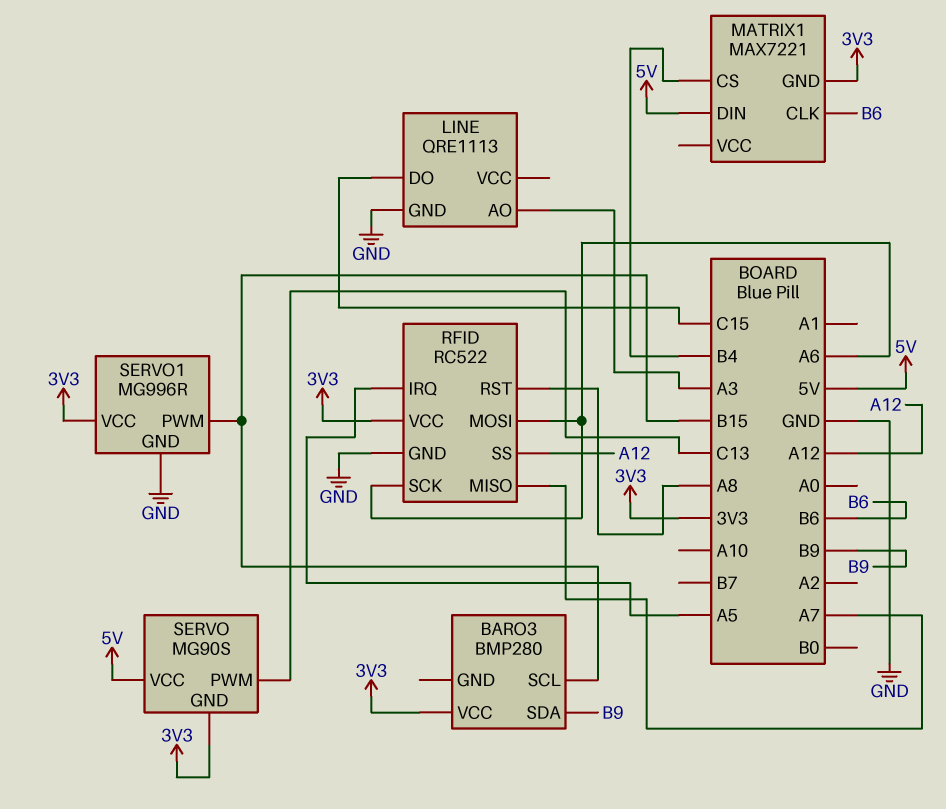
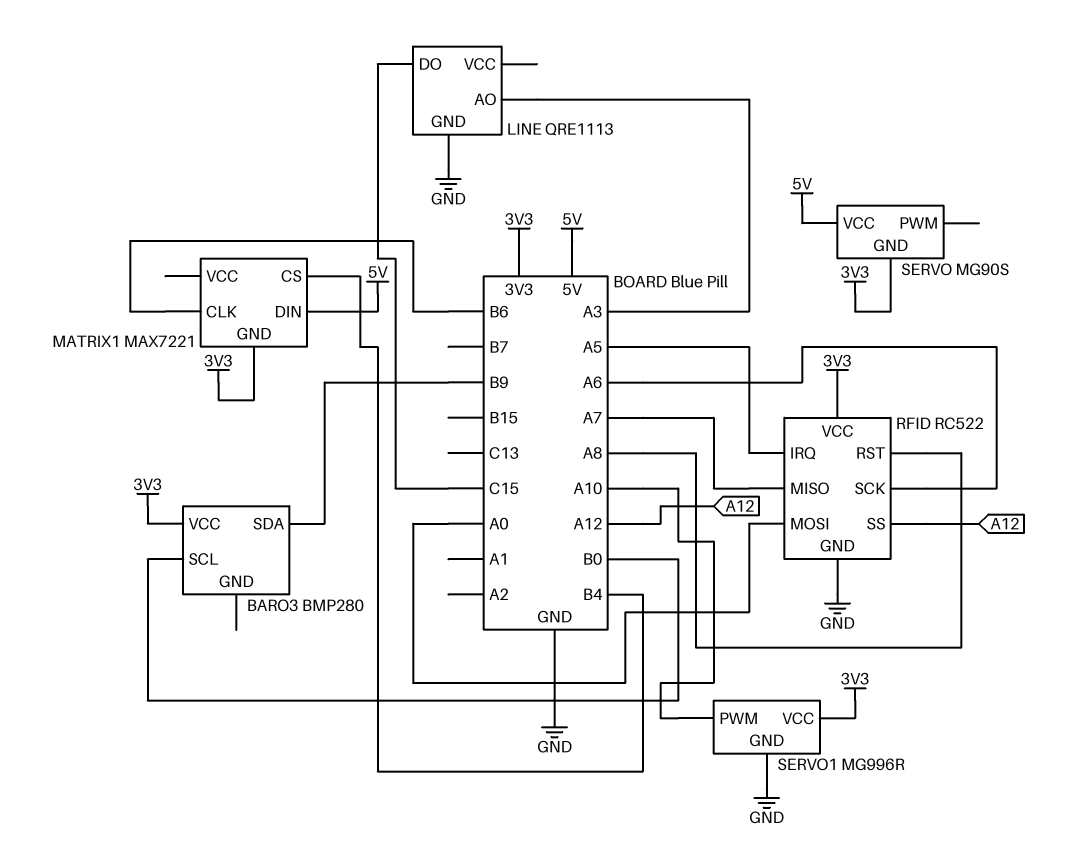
BARO3 pin SCL: B15 -> B0
RFID pin MOSI: A6 -> A0
SERVO pin PWM: C13 -> none
SERVO1 pin PWM: B15 -> A10

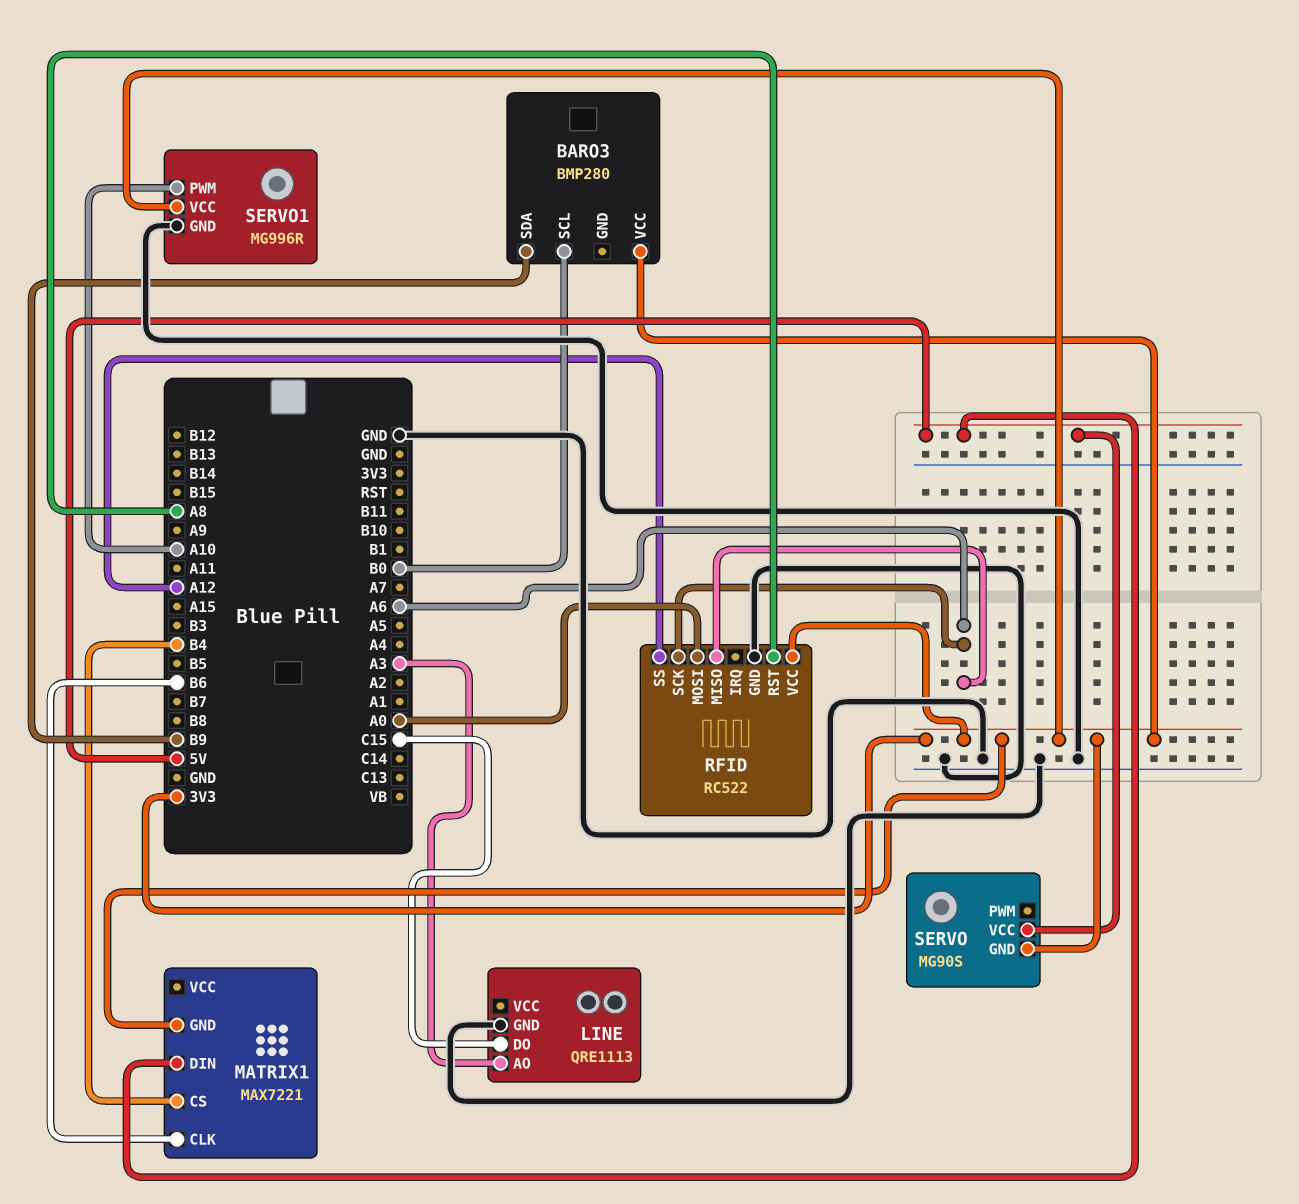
RFID pin IRQ: A5 -> none
RFID pin MISO: A7 -> A6

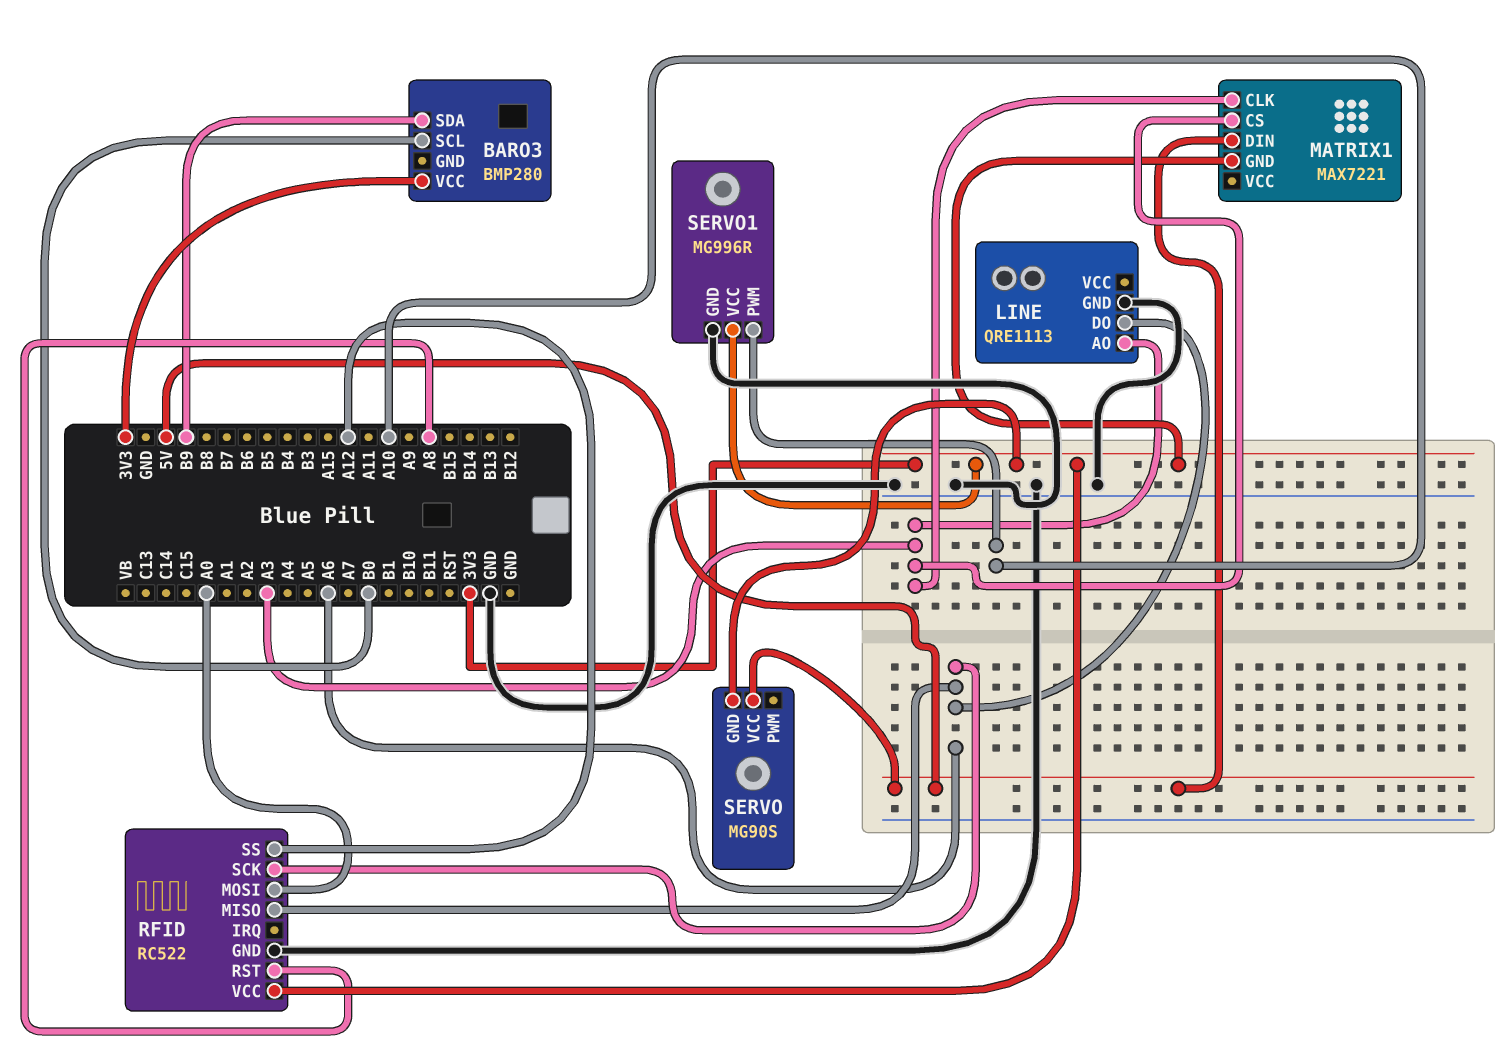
LINE pin DO: C15 -> A6
MATRIX1 pin CLK: B6 -> A3
MATRIX1 pin CS: B4 -> A3

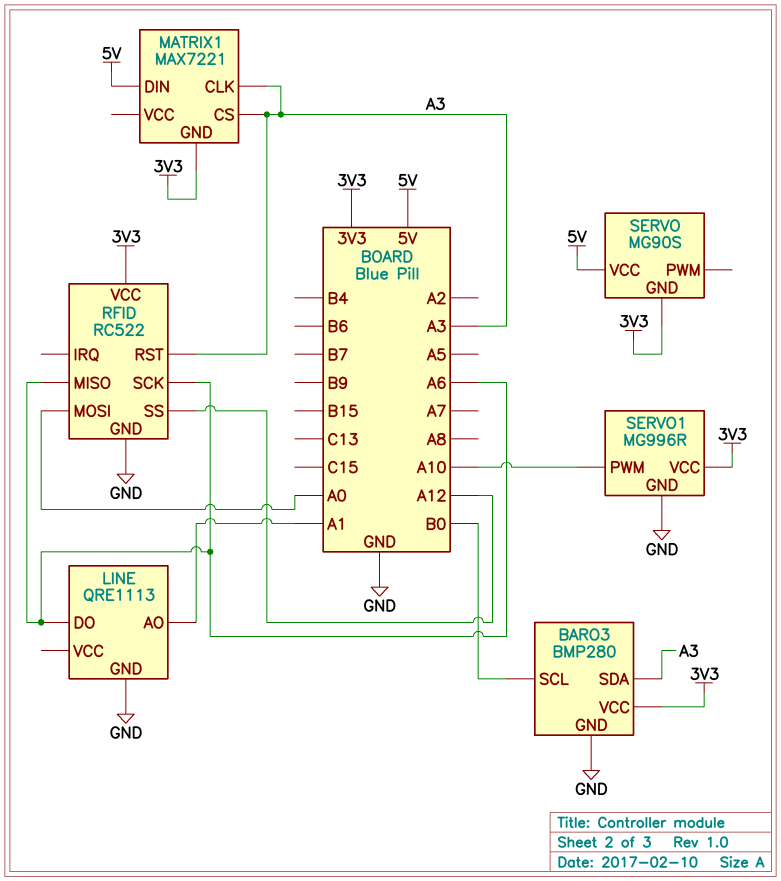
BARO3 pin GND: none -> GND
BARO3 pin SDA: B9 -> A3
LINE pin AO: A3 -> A1
RFID pin RST: A8 -> A3

